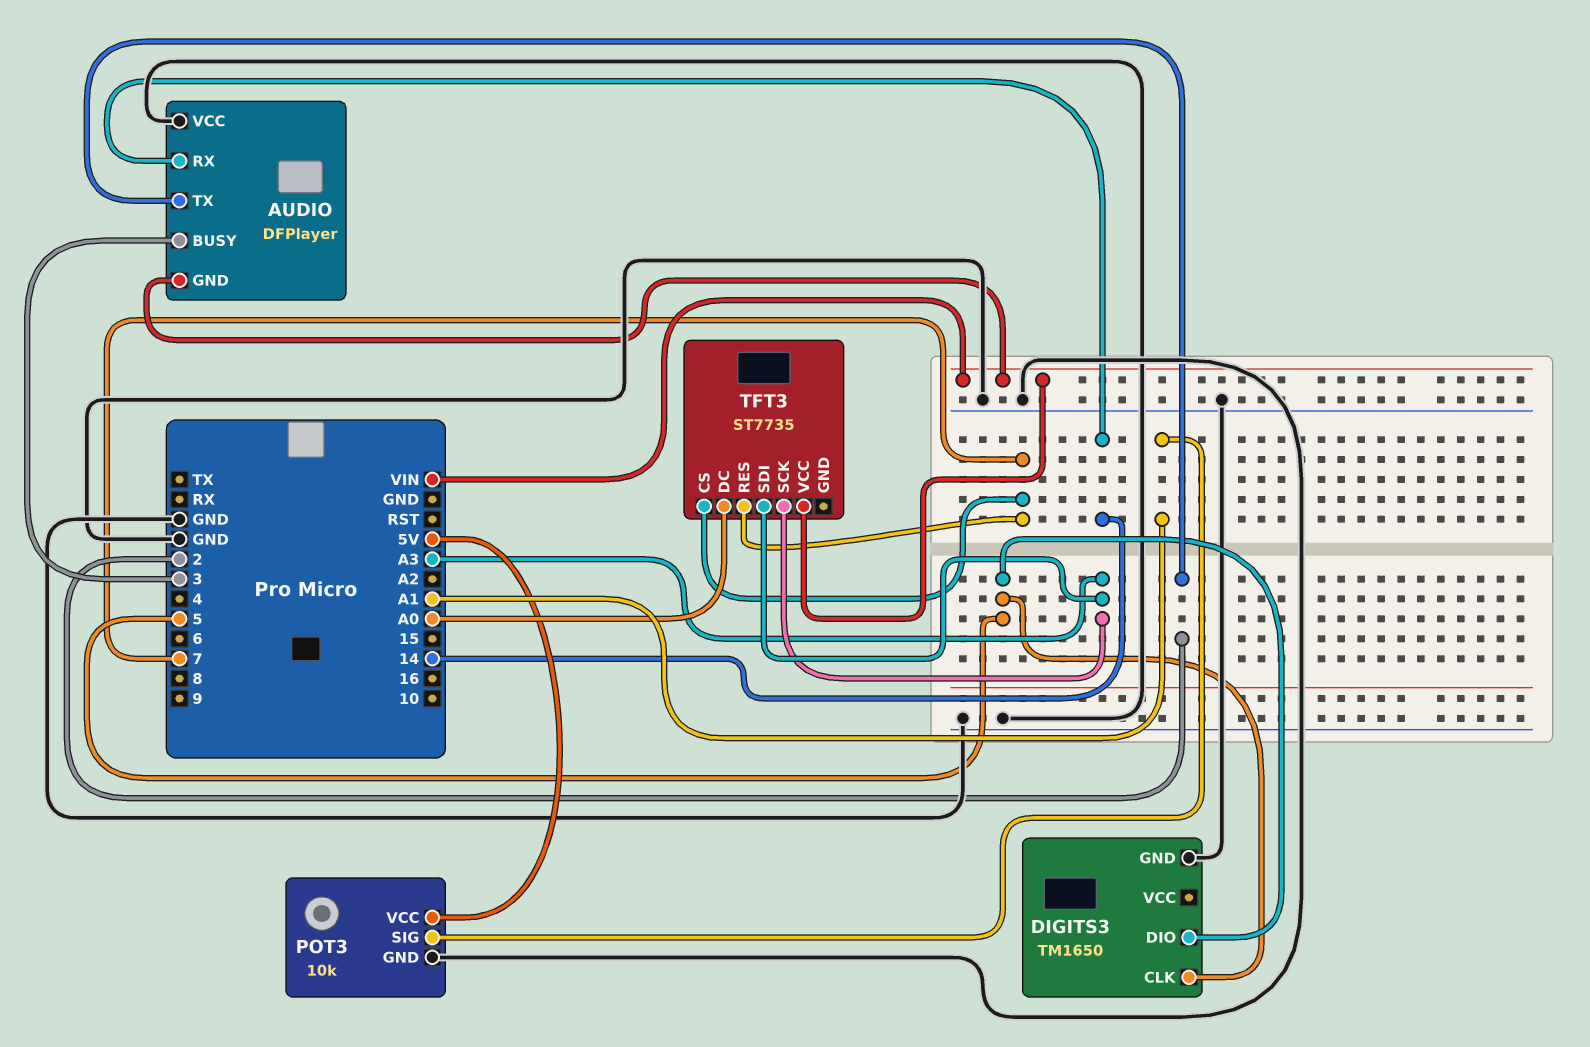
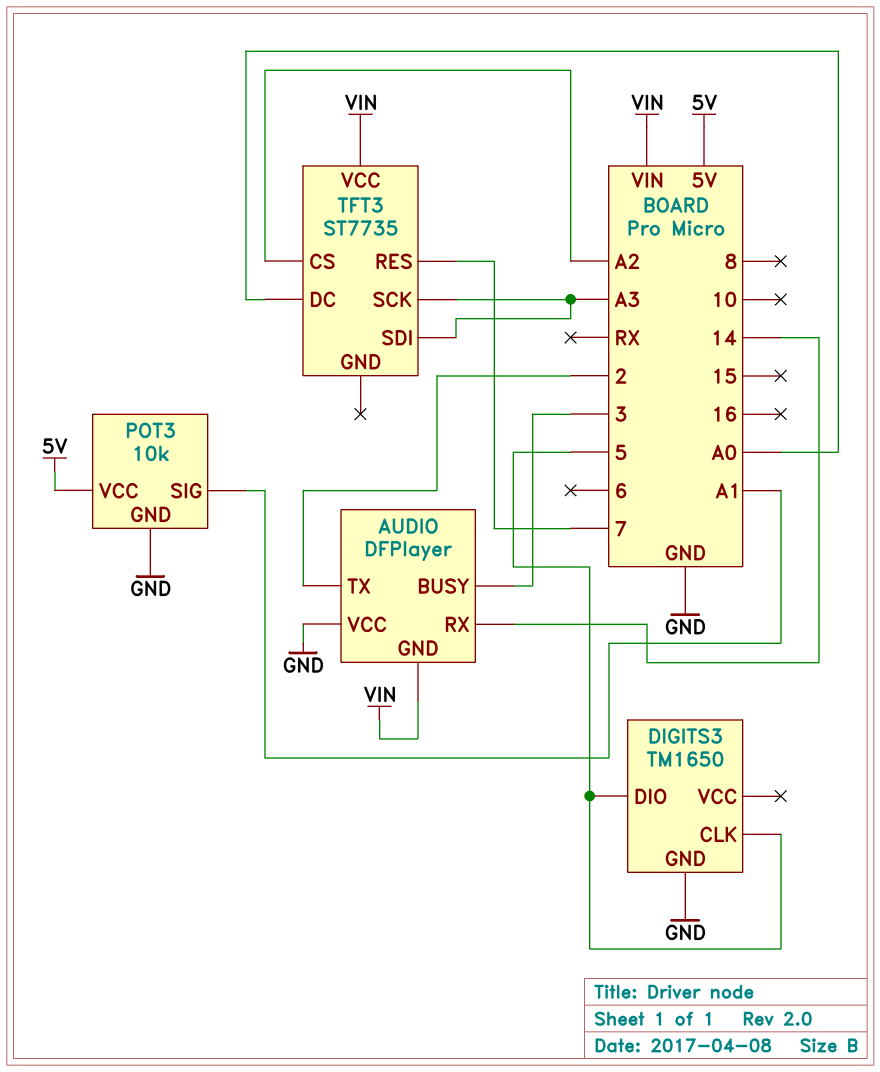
TFT3 pin CS: 7 -> A2

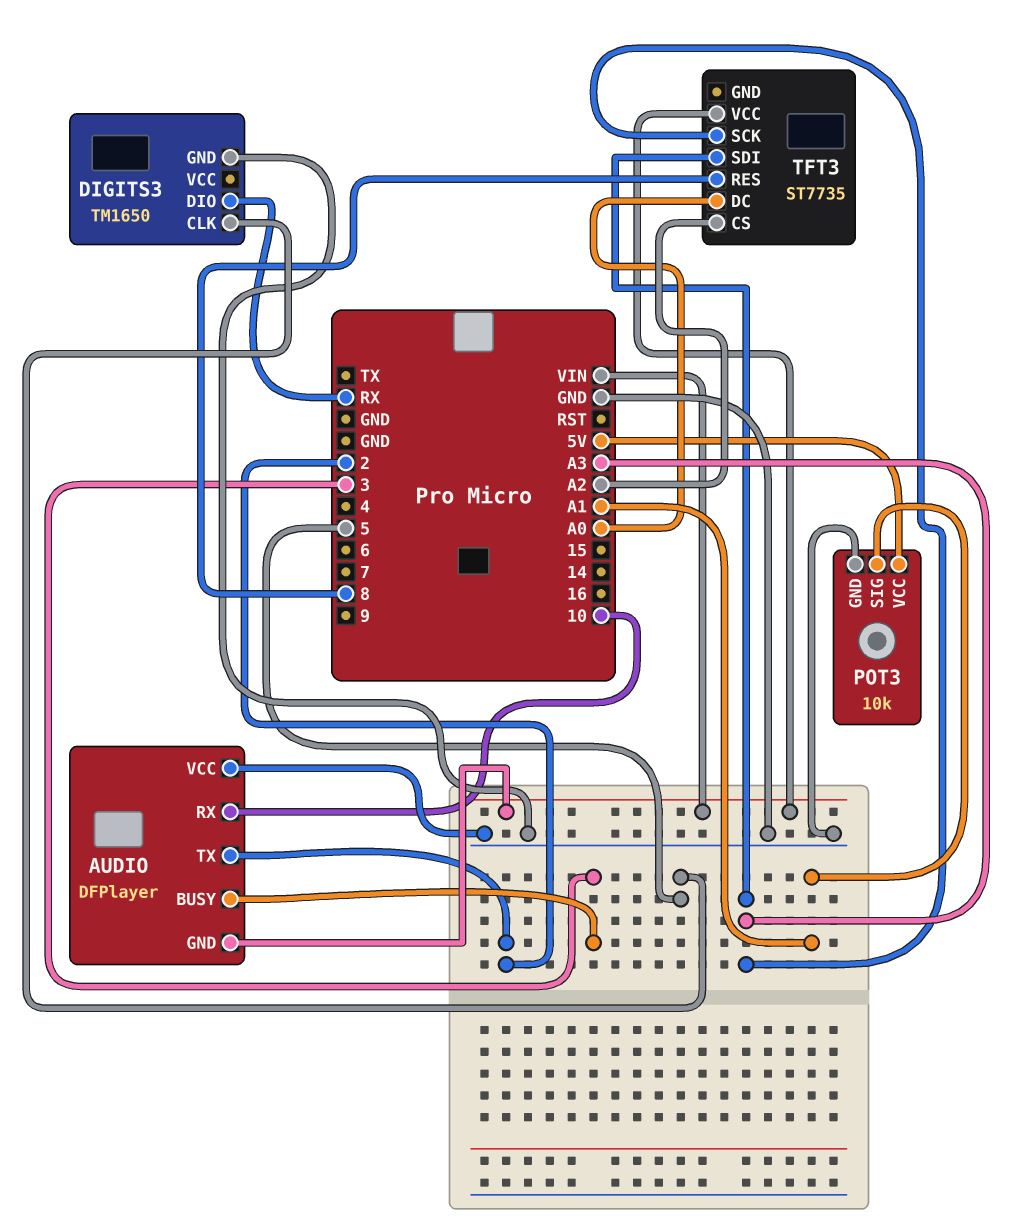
AUDIO pin RX: 14 -> 10
DIGITS3 pin DIO: 5 -> RX
TFT3 pin RES: 7 -> 8

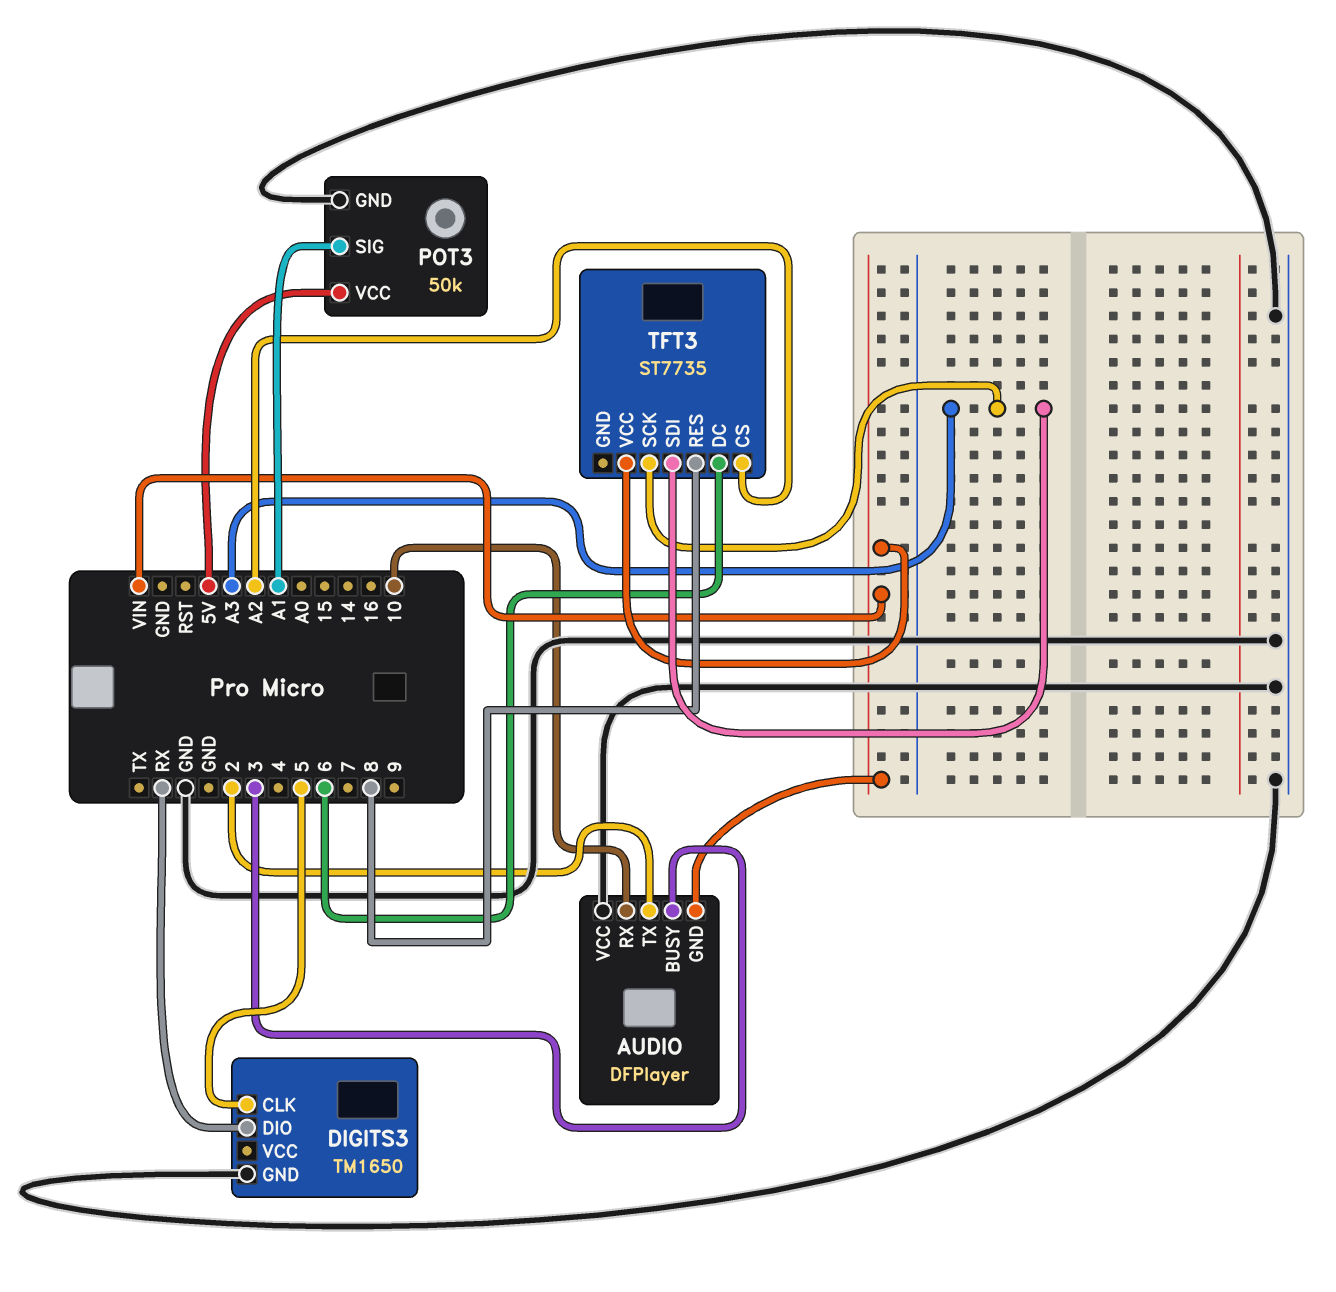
POT3: 10k -> 50k
TFT3 pin DC: A0 -> 6

